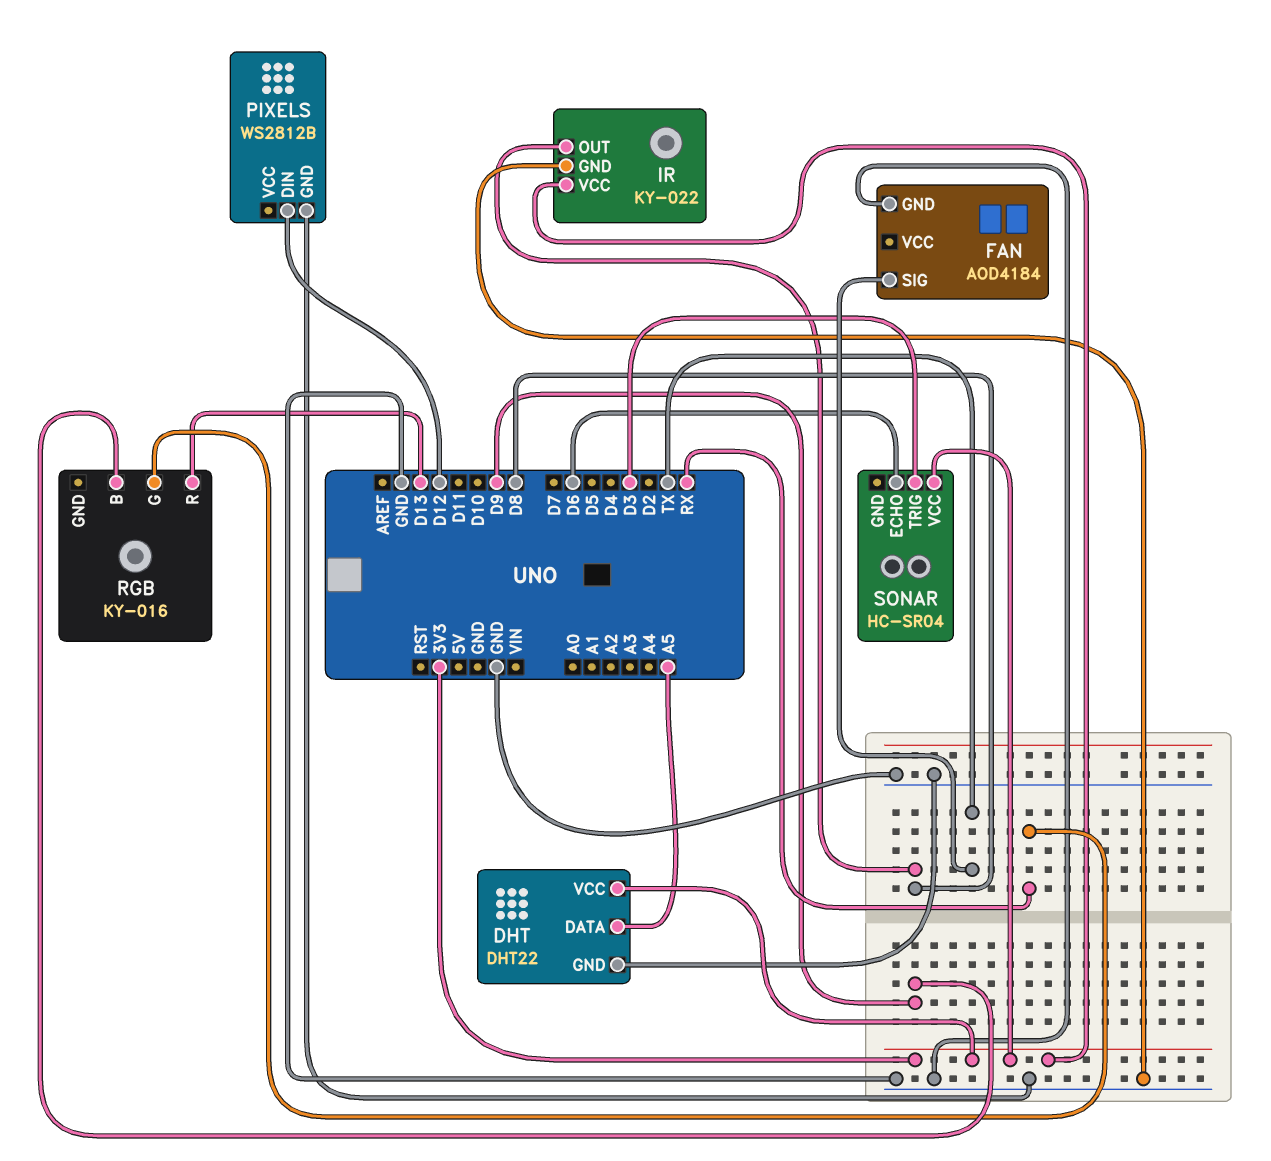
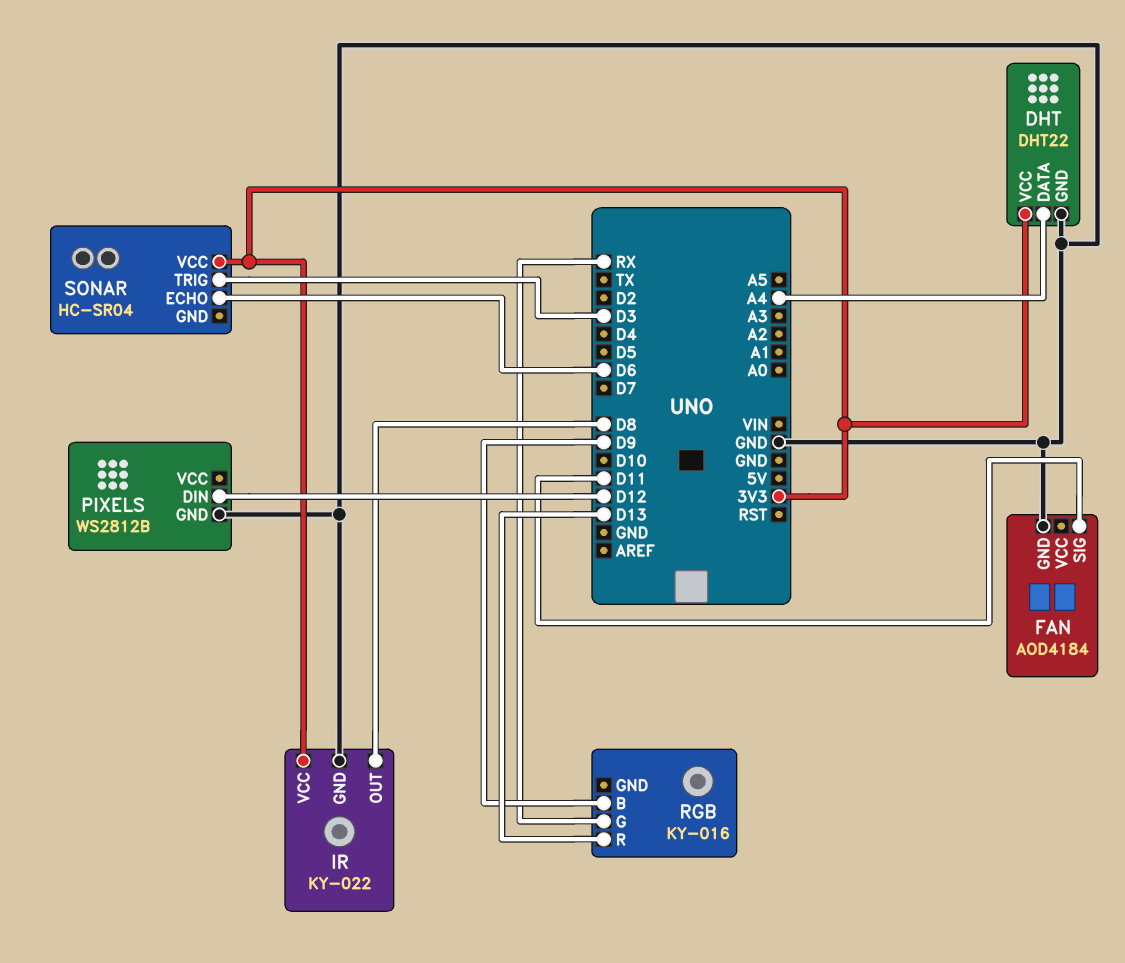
DHT pin DATA: A5 -> A4
FAN pin SIG: TX -> D11

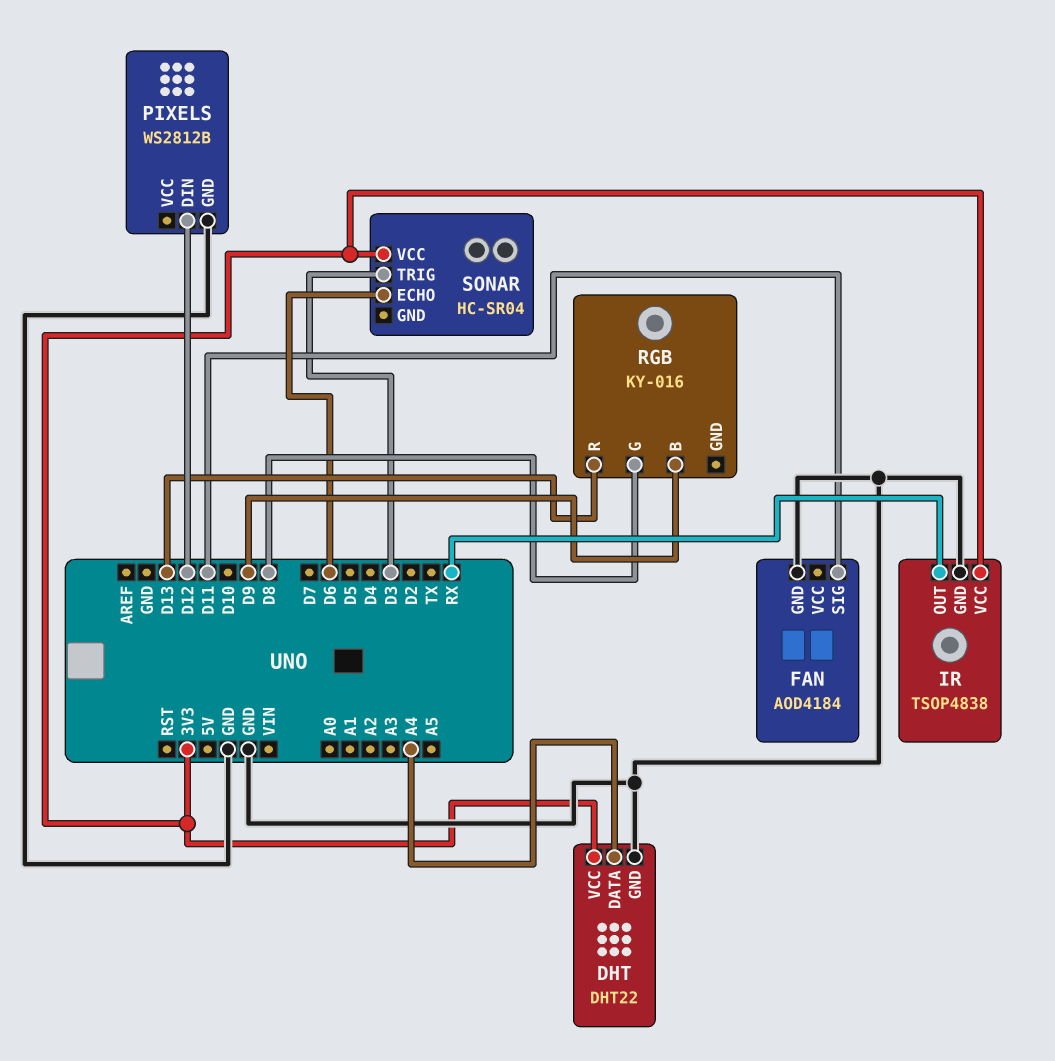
IR: KY-022 -> TSOP4838
IR pin OUT: D8 -> RX
RGB pin G: RX -> D8

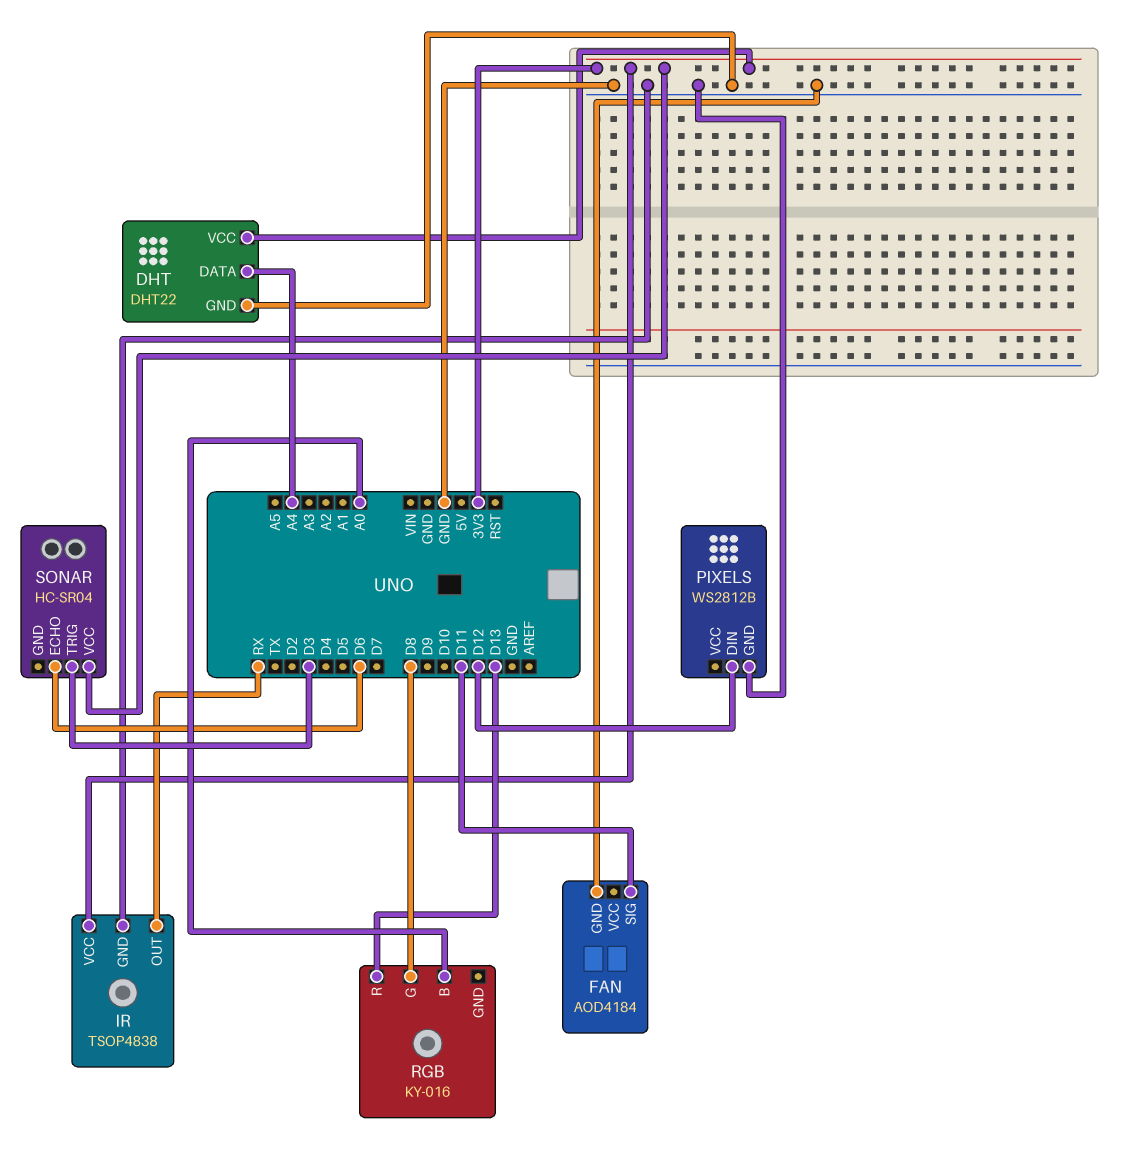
RGB pin B: D9 -> A0

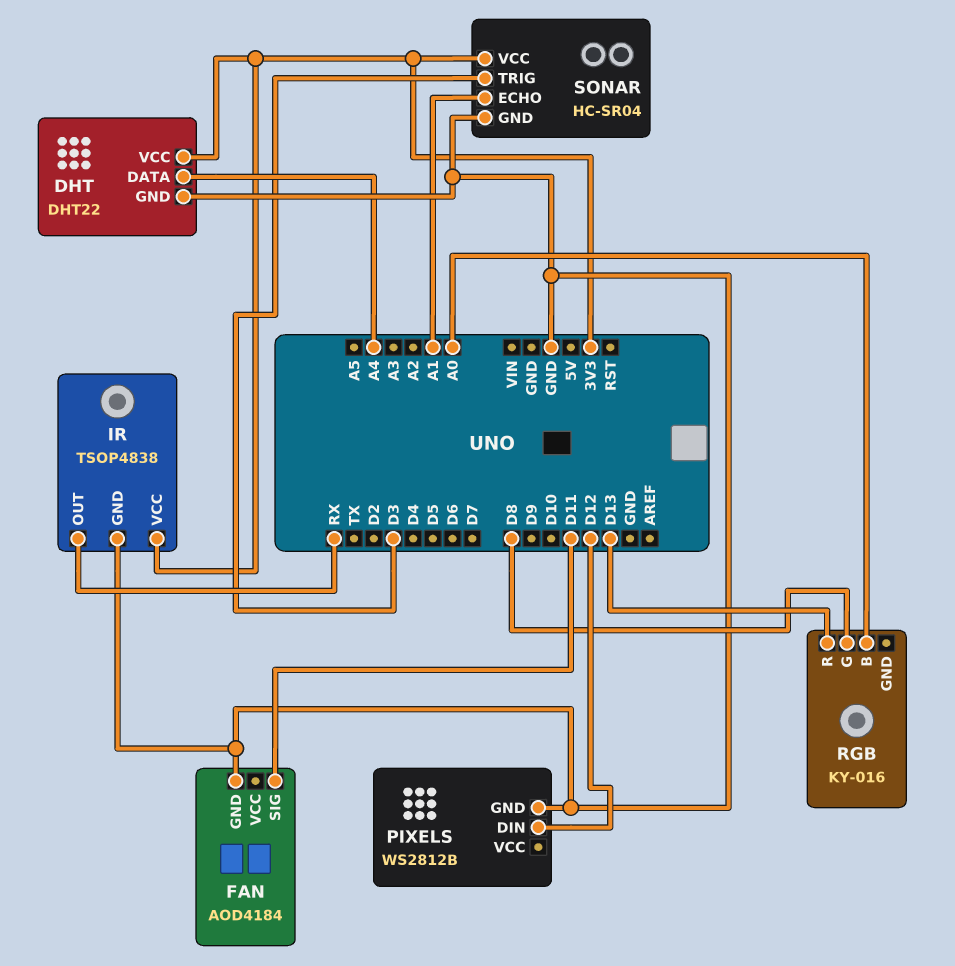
SONAR pin ECHO: D6 -> A1
SONAR pin GND: none -> GND

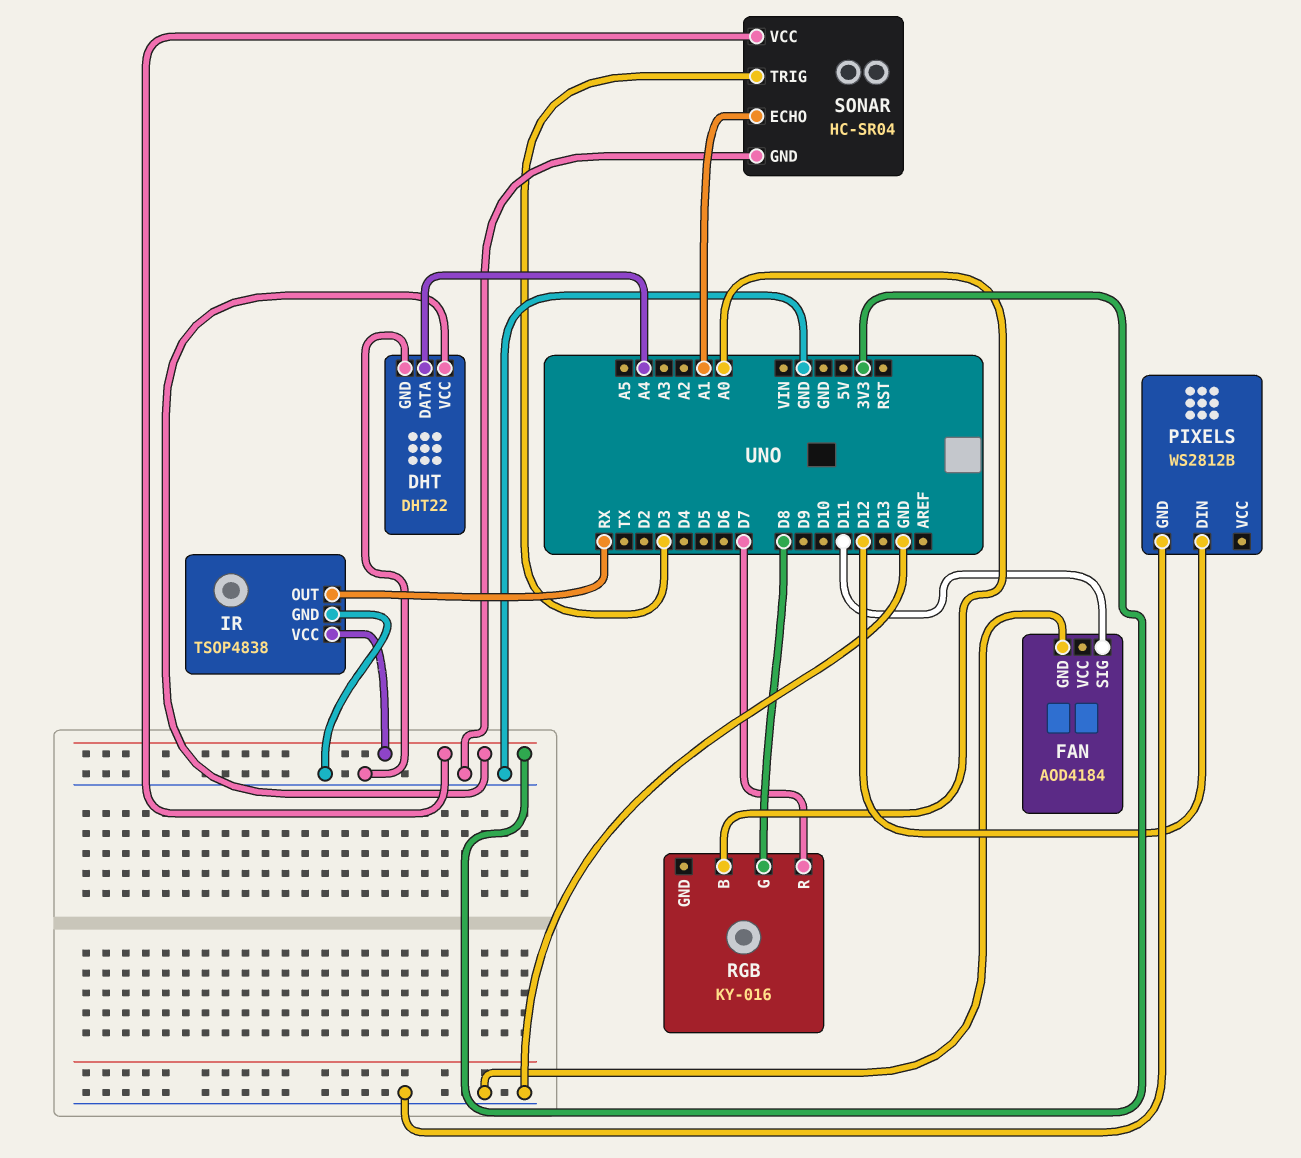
RGB pin R: D13 -> D7

